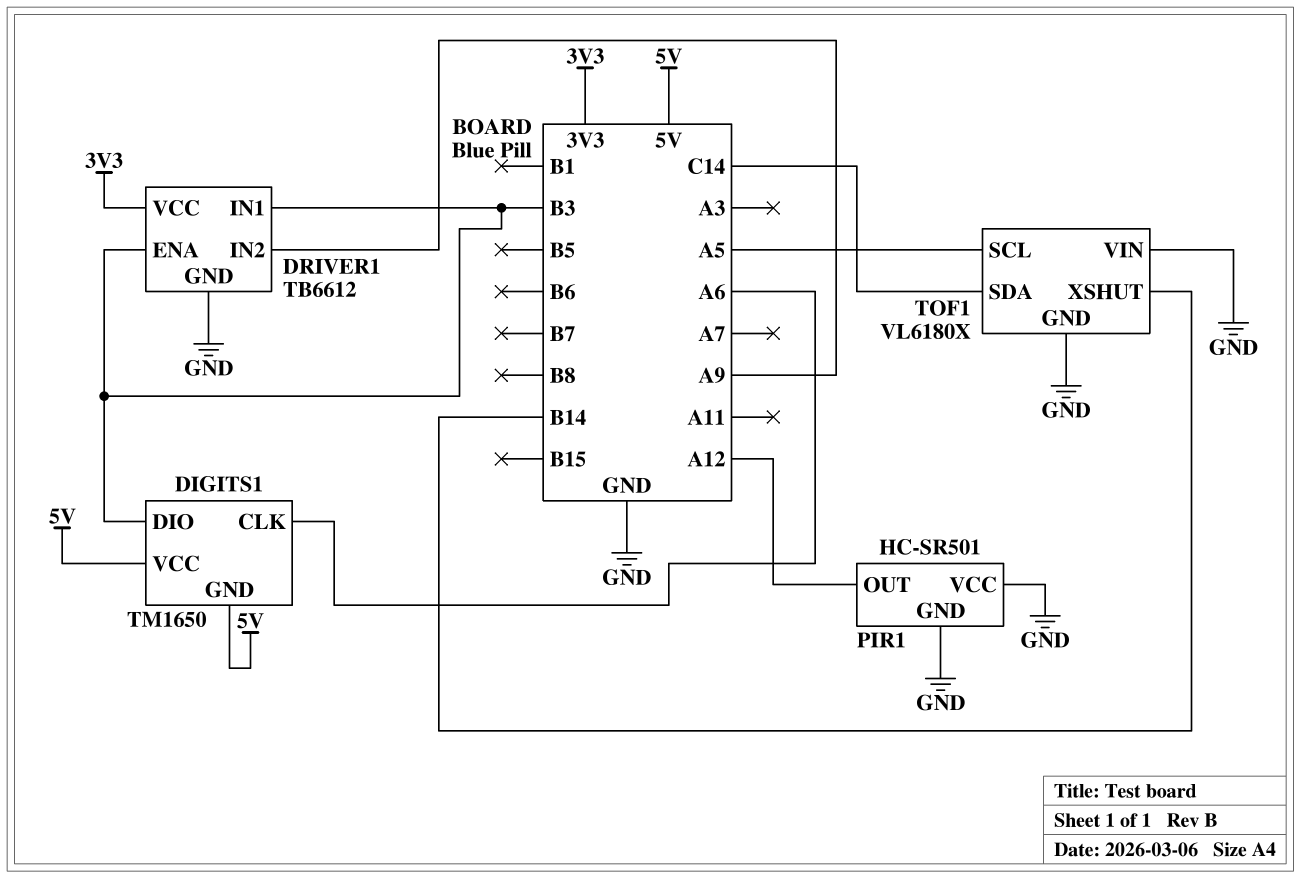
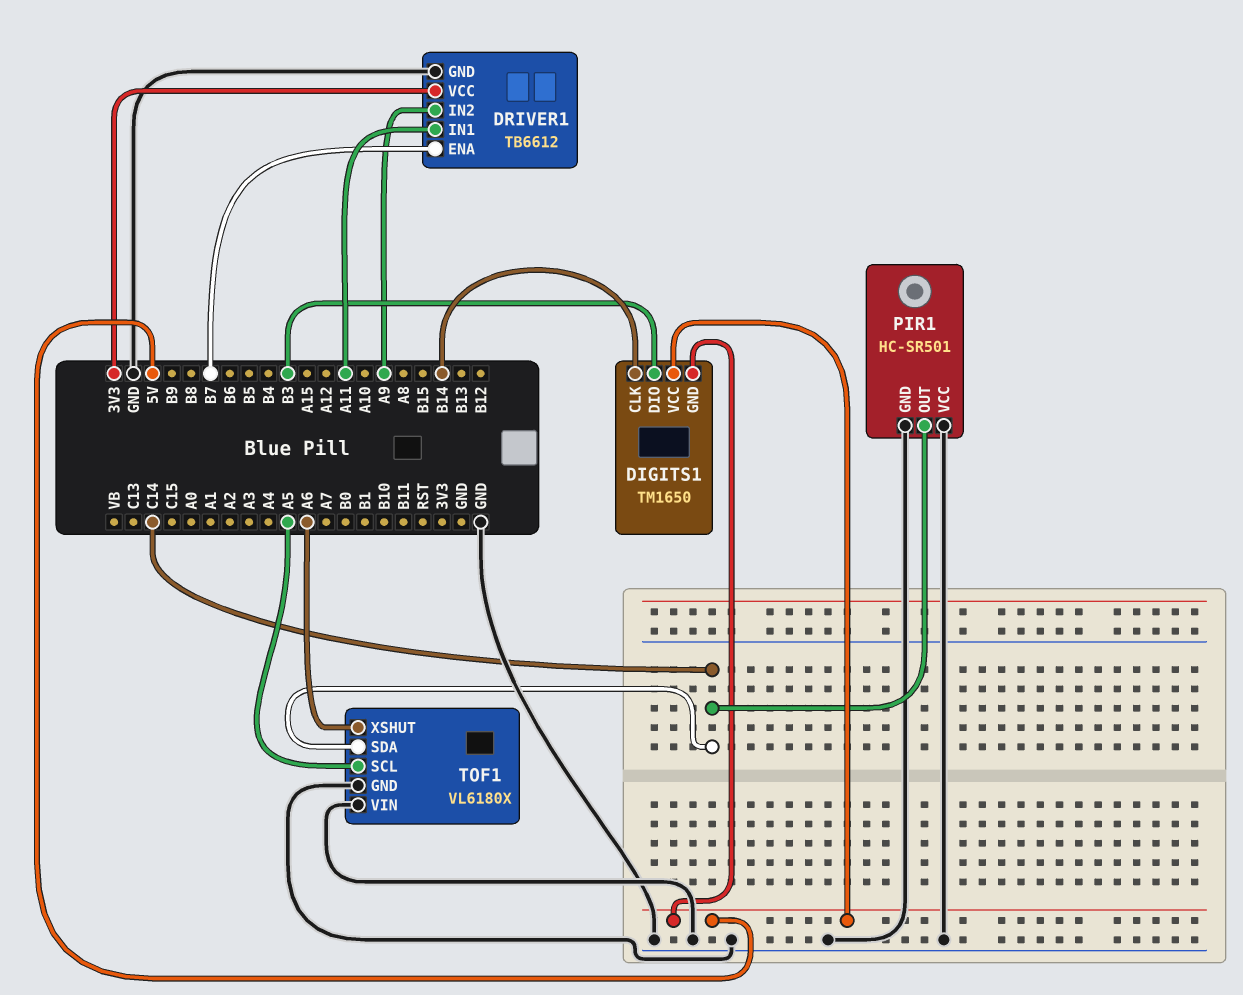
DIGITS1 pin CLK: A6 -> B14
DRIVER1 pin ENA: B3 -> B7
DRIVER1 pin IN1: B3 -> A11
PIR1 pin OUT: A12 -> C14
TOF1 pin XSHUT: B14 -> A6

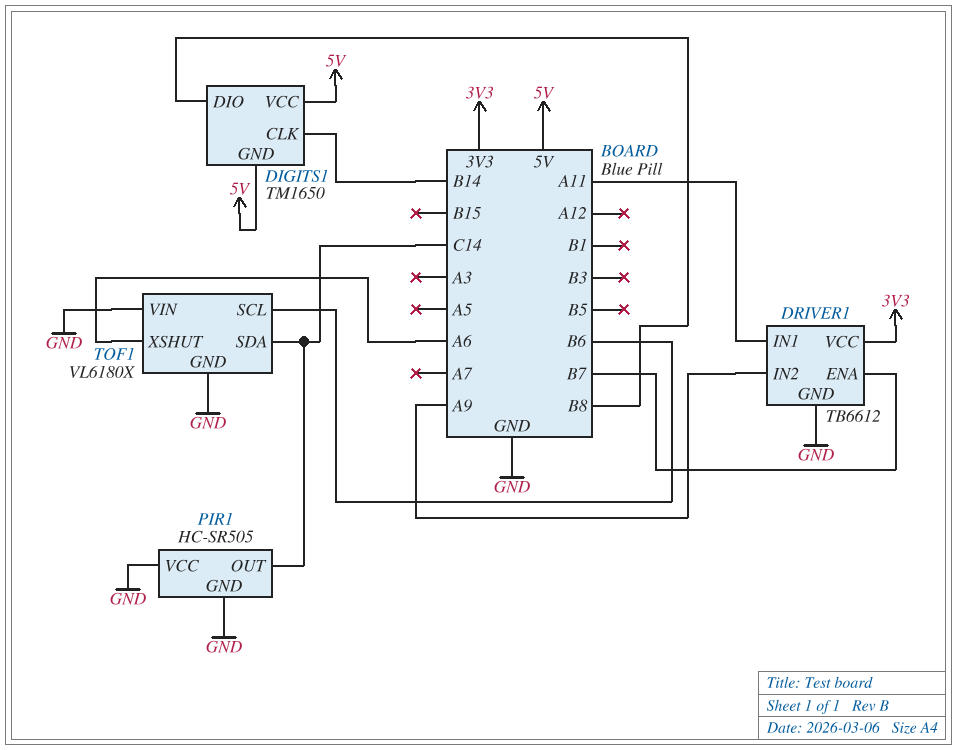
DIGITS1 pin DIO: B3 -> B8
PIR1: HC-SR501 -> HC-SR505
TOF1 pin SCL: A5 -> B6

